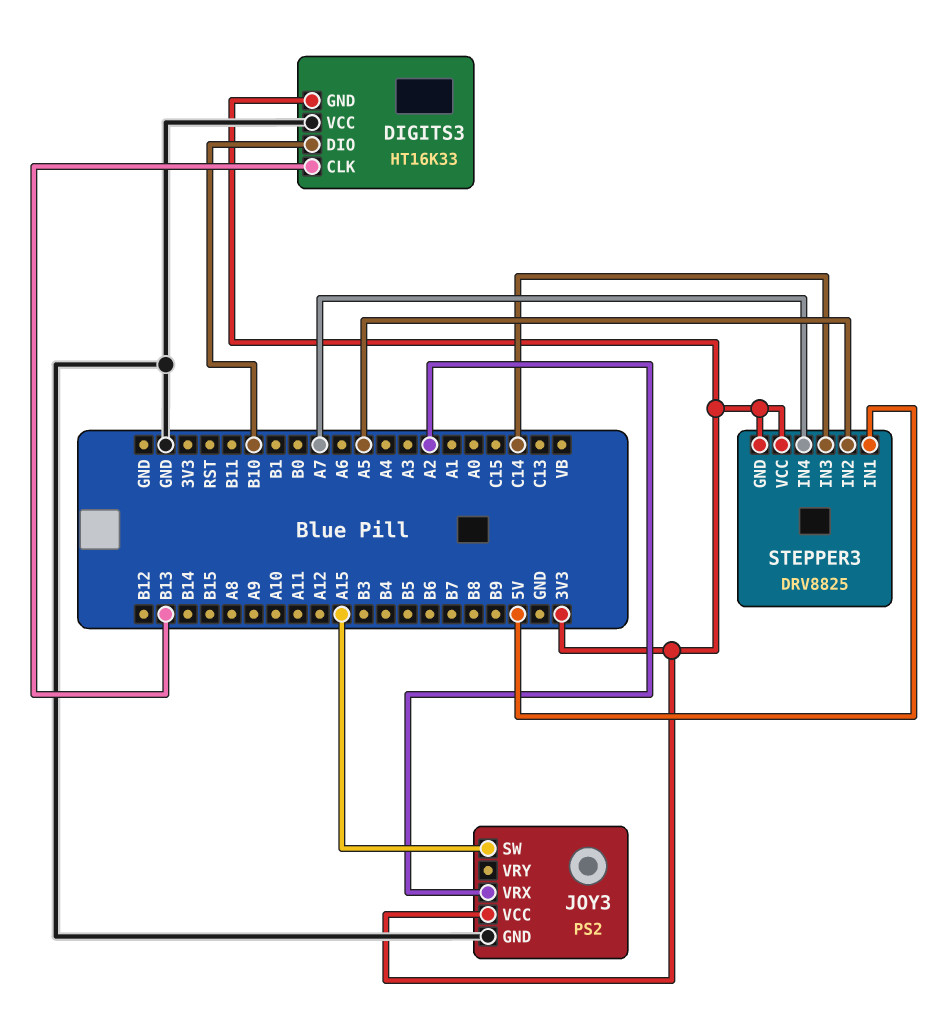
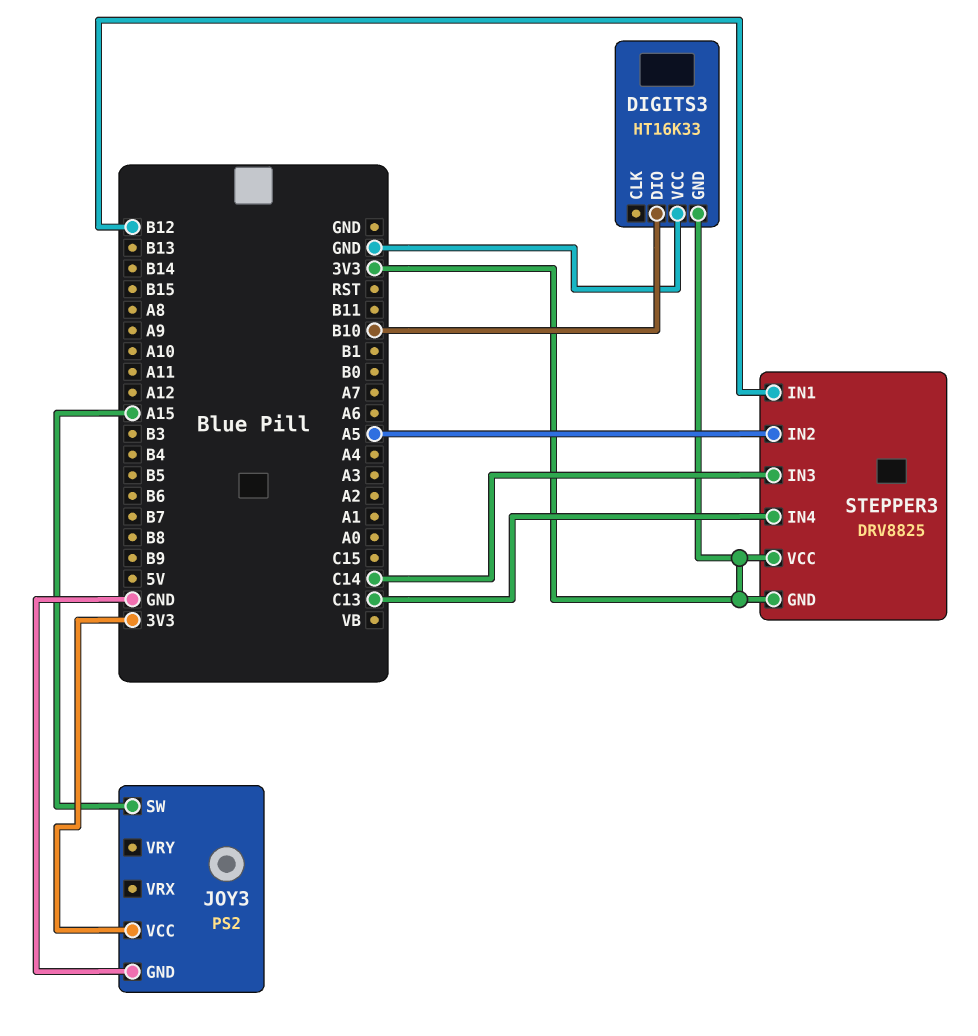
DIGITS3 pin CLK: B13 -> none
JOY3 pin VRX: A2 -> none
STEPPER3 pin IN1: 5V -> B12
STEPPER3 pin IN4: A7 -> C13

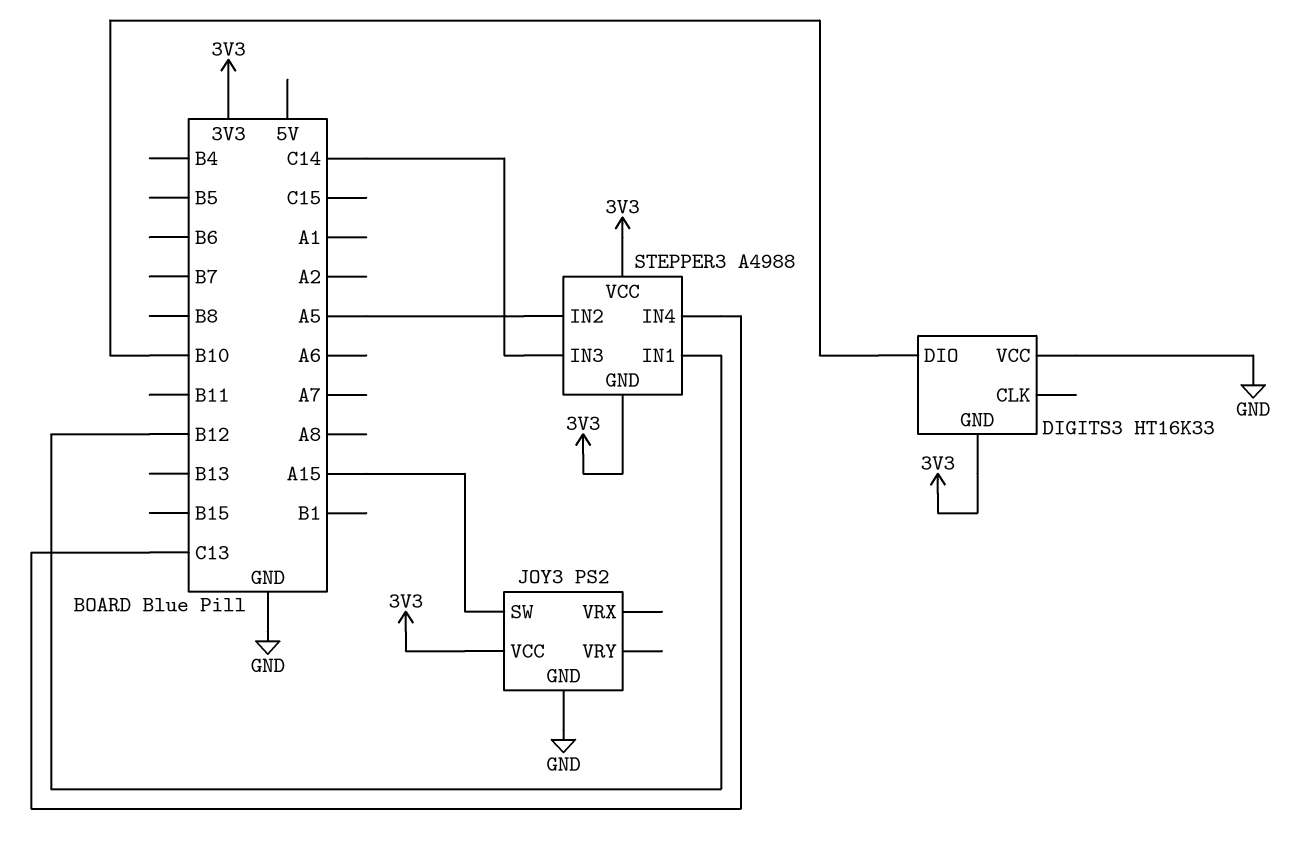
STEPPER3: DRV8825 -> A4988

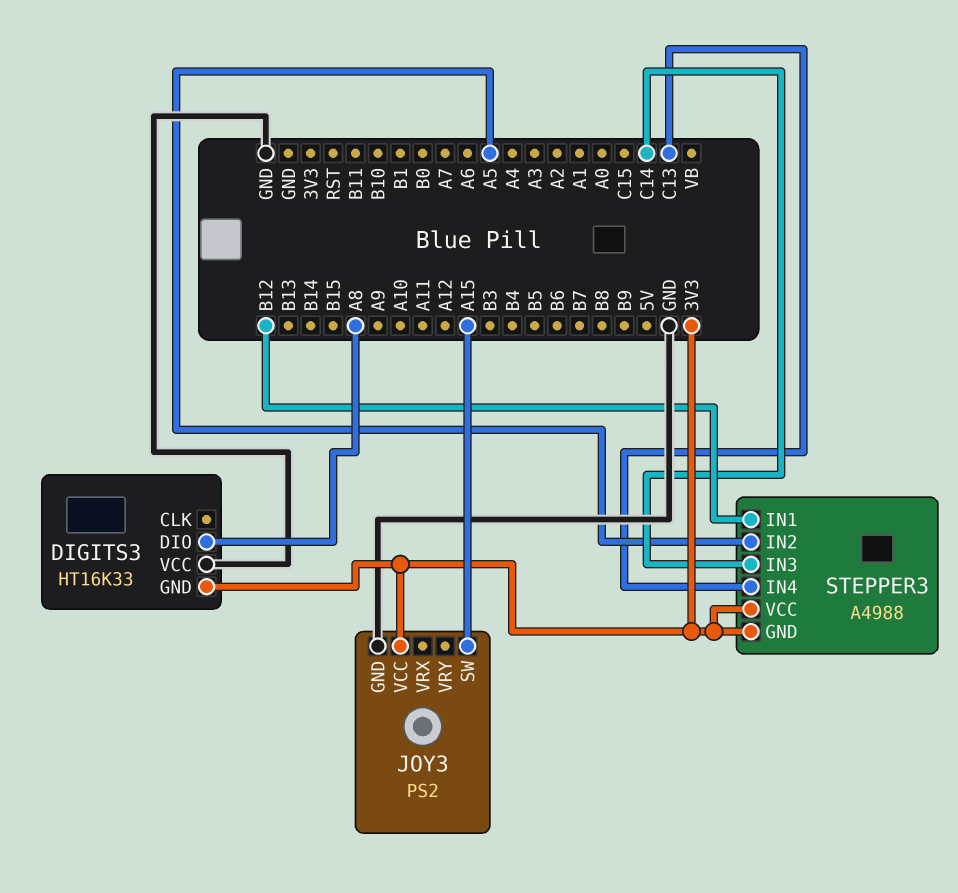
DIGITS3 pin DIO: B10 -> A8

